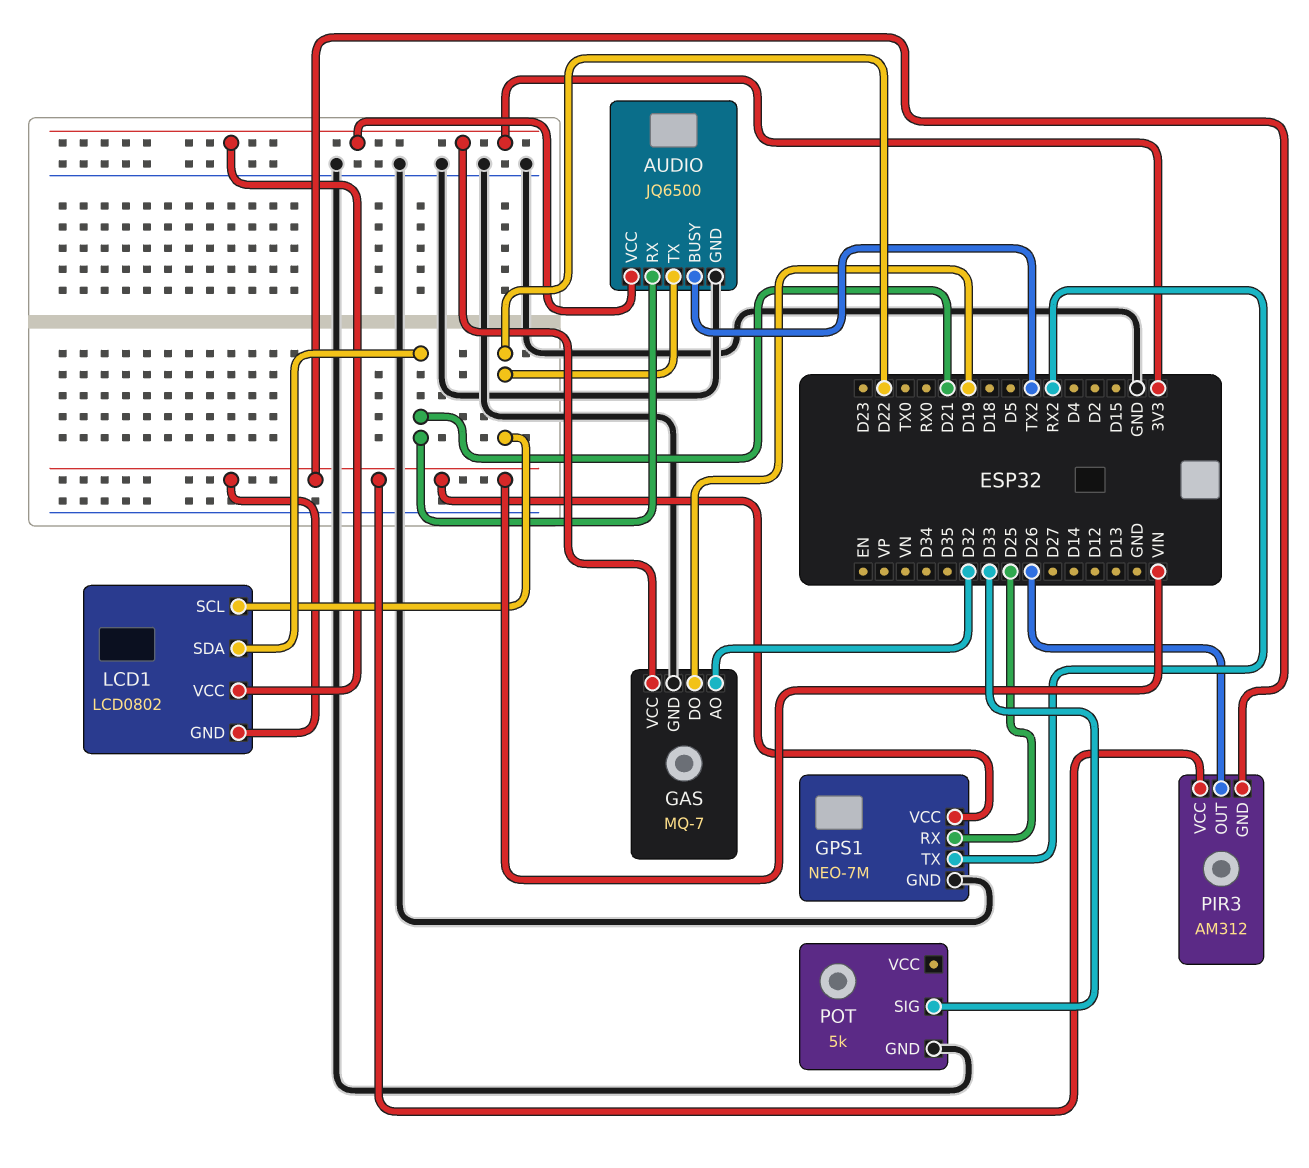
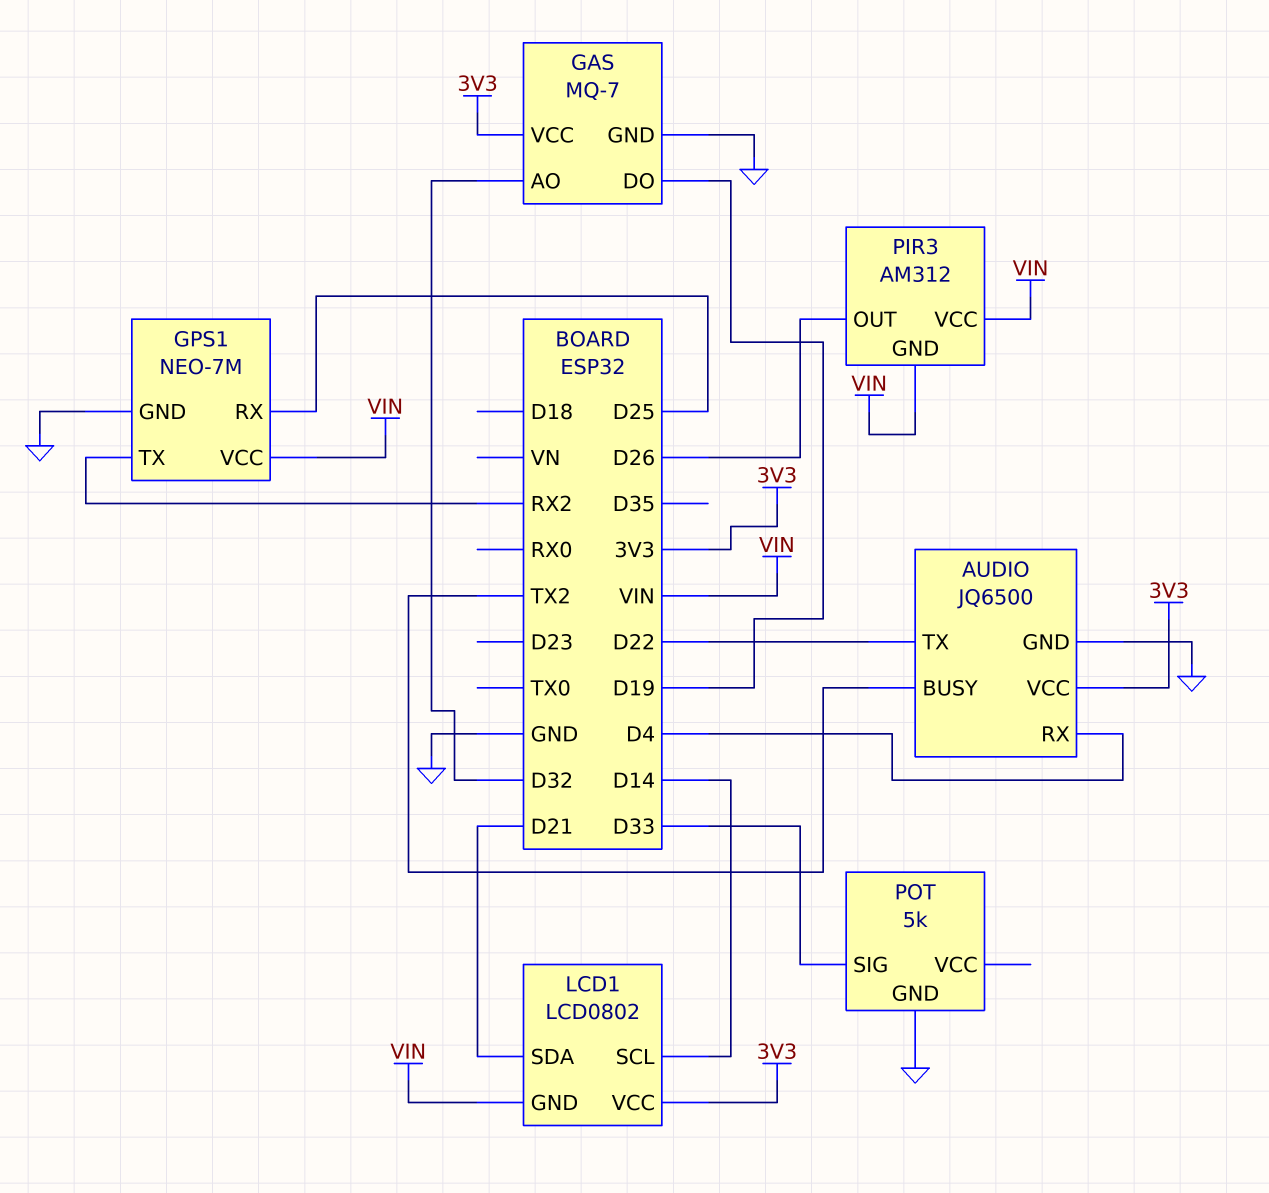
AUDIO pin RX: D21 -> D4
LCD1 pin SCL: D22 -> D14

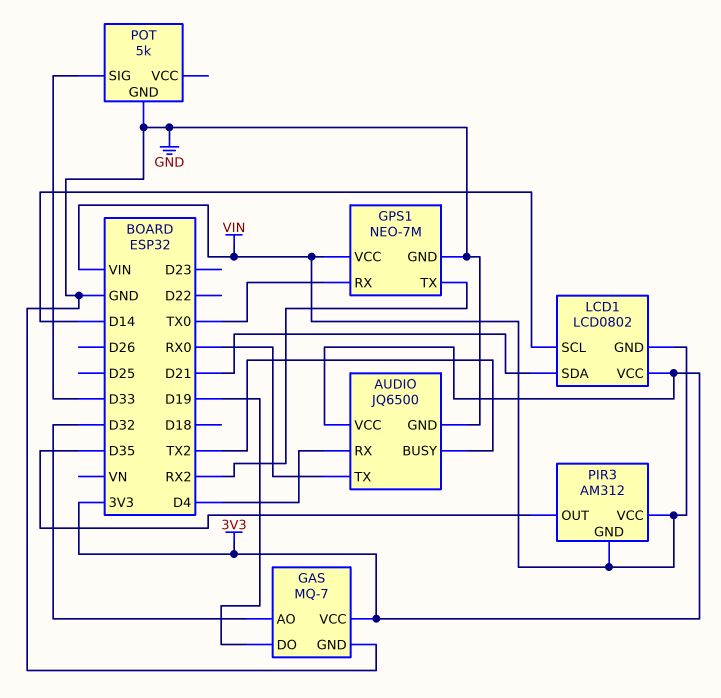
AUDIO pin TX: D22 -> RX0
GPS1 pin RX: D25 -> TX0
PIR3 pin OUT: D26 -> D35

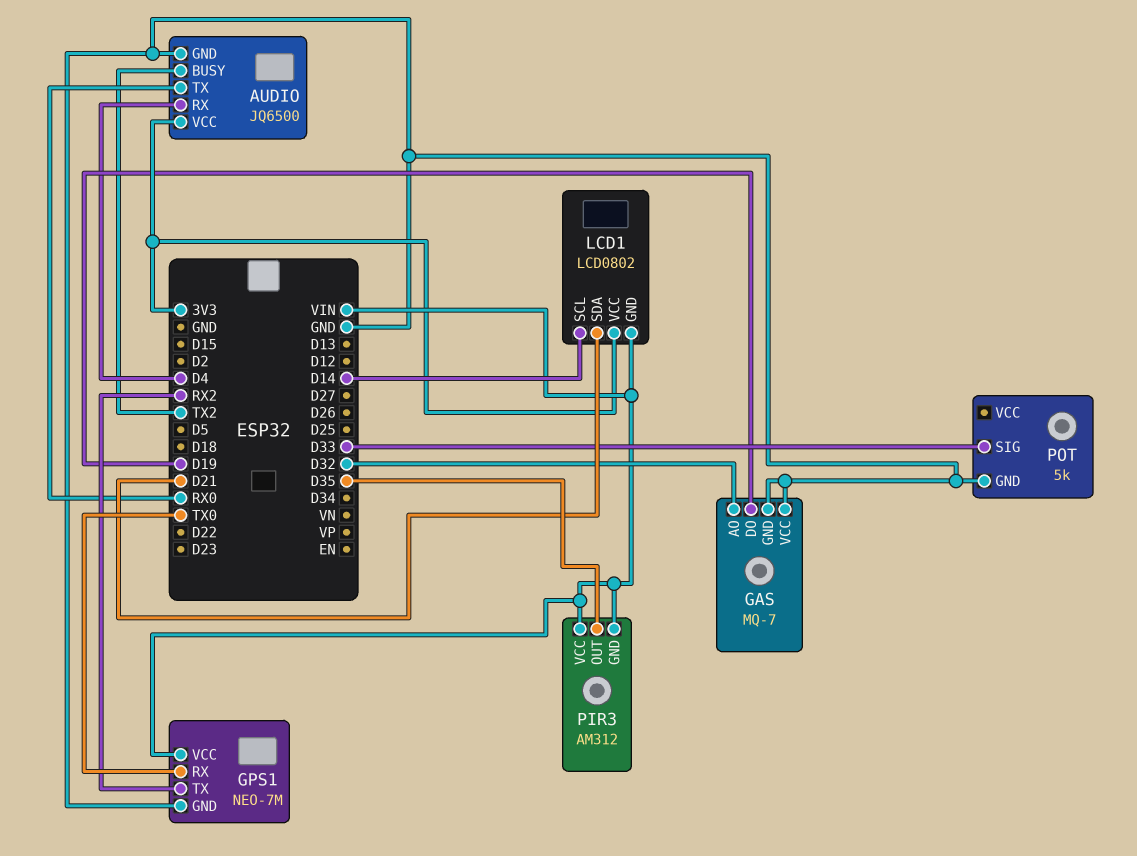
GAS pin VCC: 3V3 -> GND

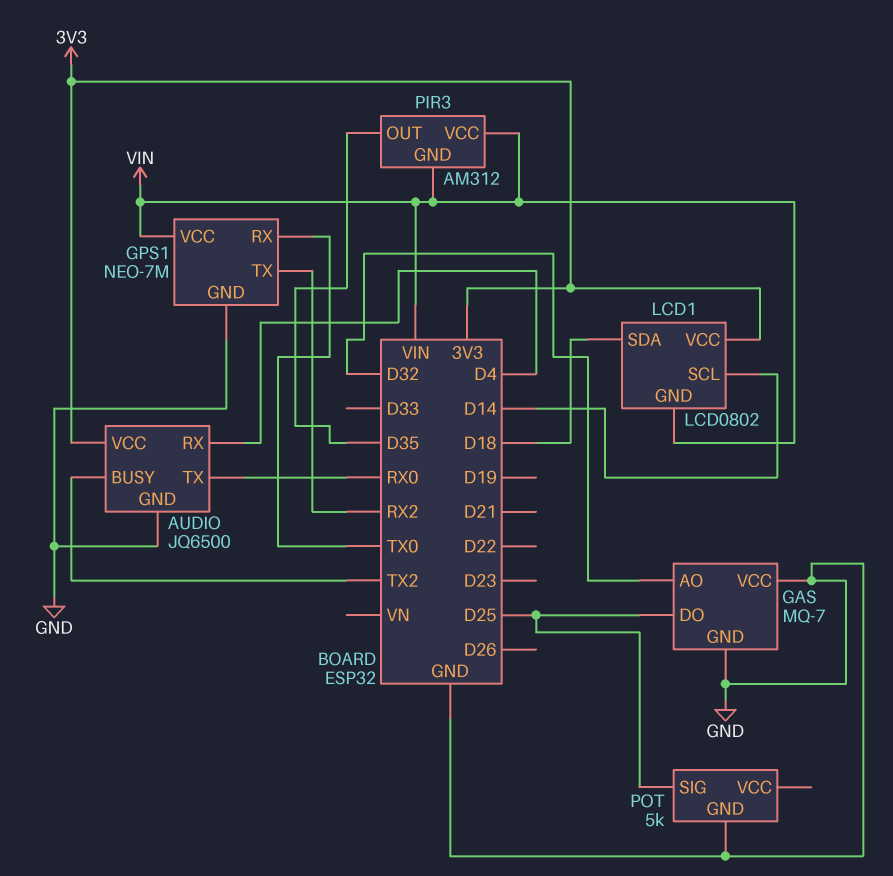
GAS pin DO: D19 -> D25
LCD1 pin SDA: D21 -> D18
POT pin SIG: D33 -> D25

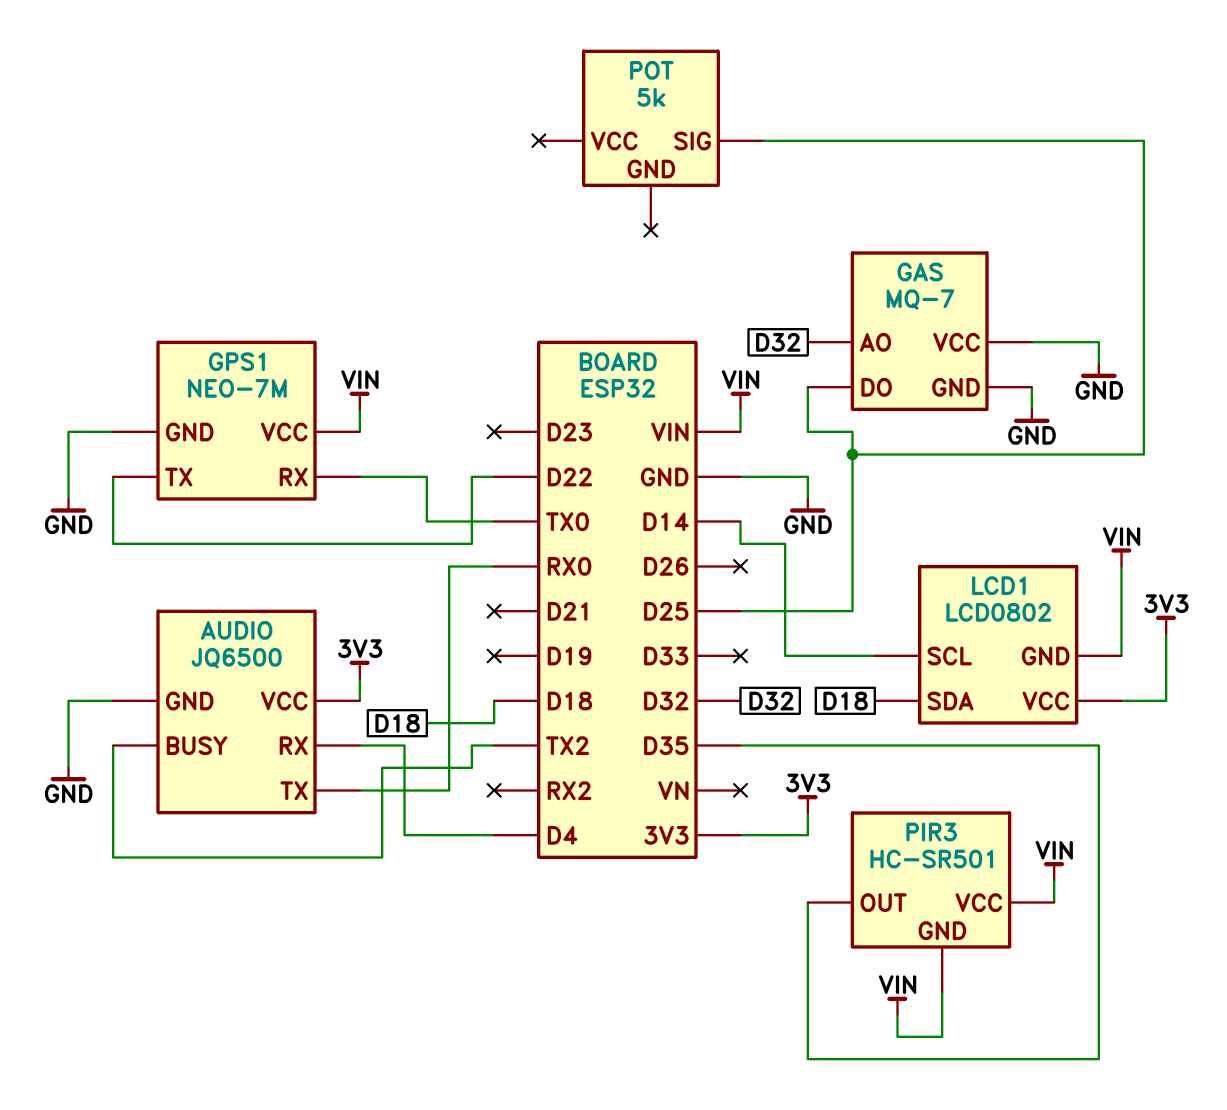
GPS1 pin TX: RX2 -> D22
PIR3: AM312 -> HC-SR501
POT pin GND: GND -> none

